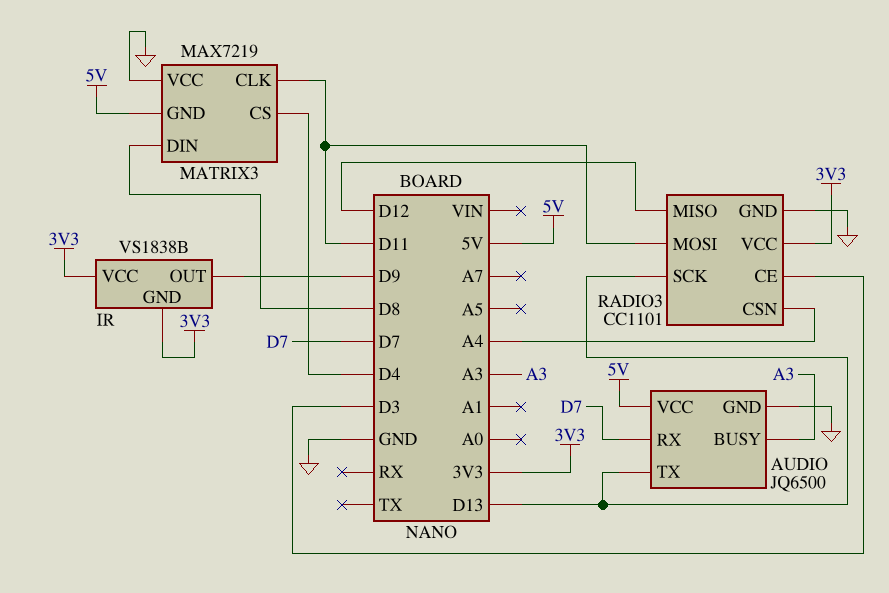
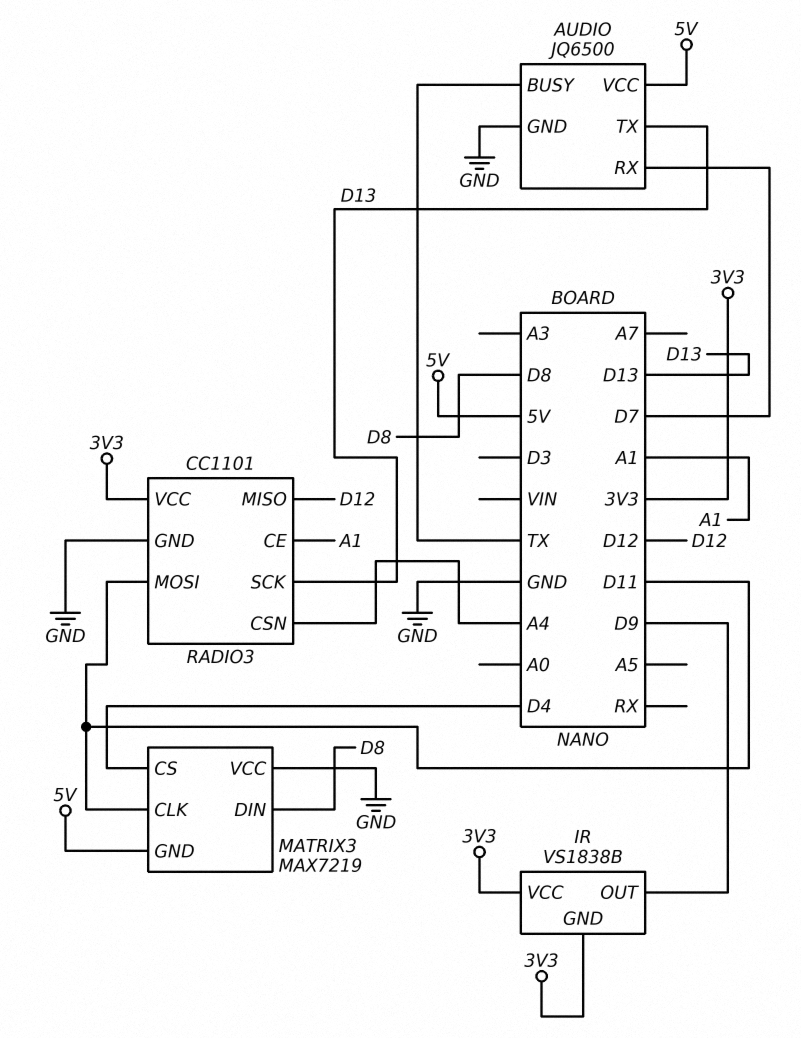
AUDIO pin BUSY: A3 -> TX
RADIO3 pin CE: D3 -> A1

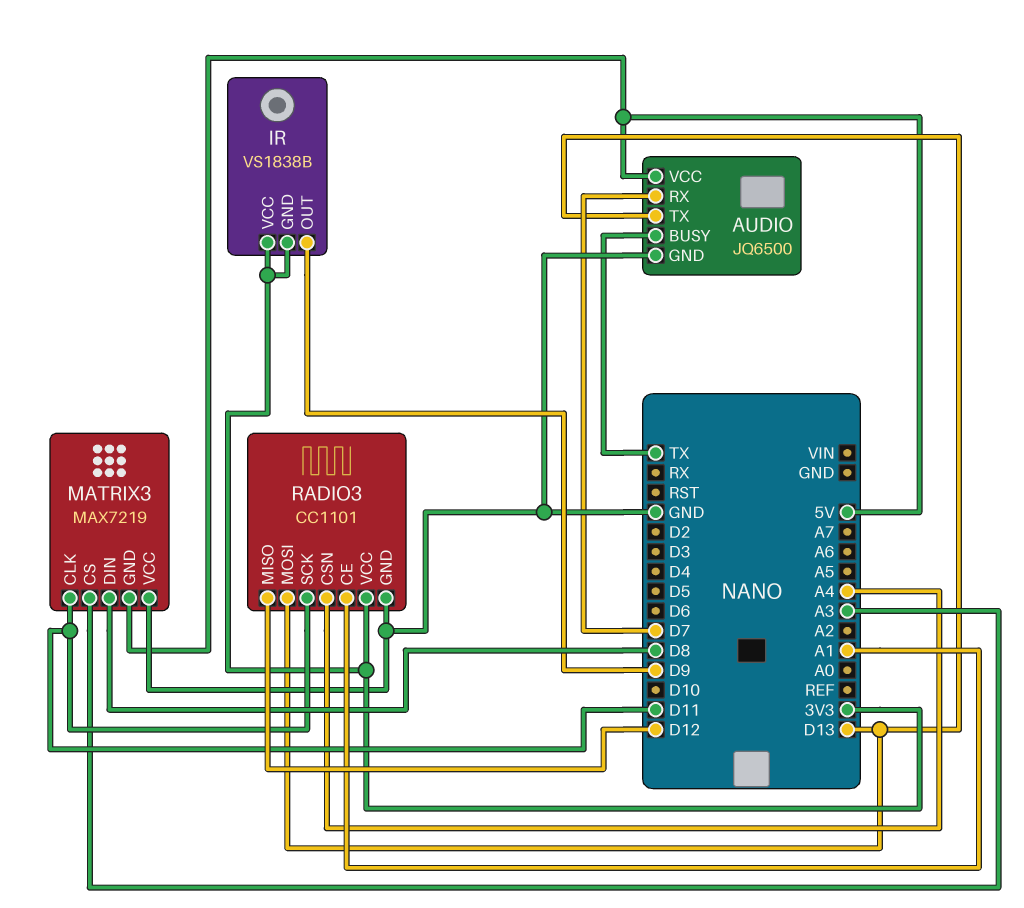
MATRIX3 pin CS: D4 -> A3
RADIO3 pin MOSI: D11 -> D13
RADIO3 pin SCK: D13 -> D11

